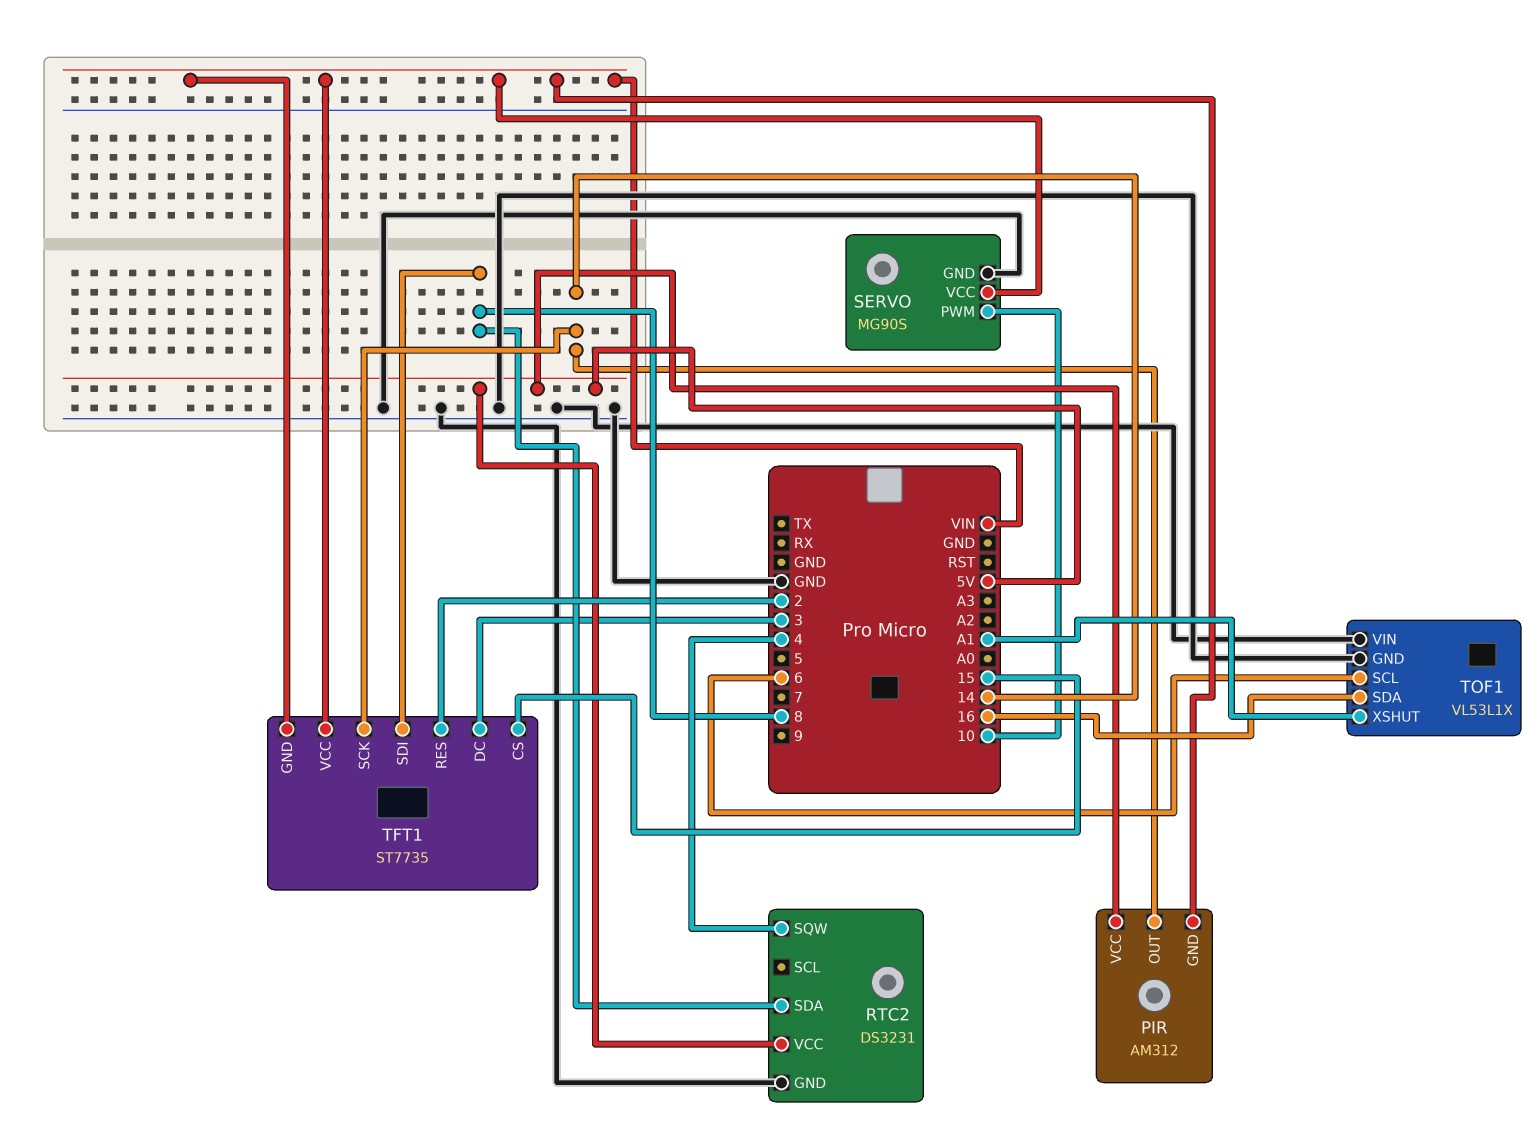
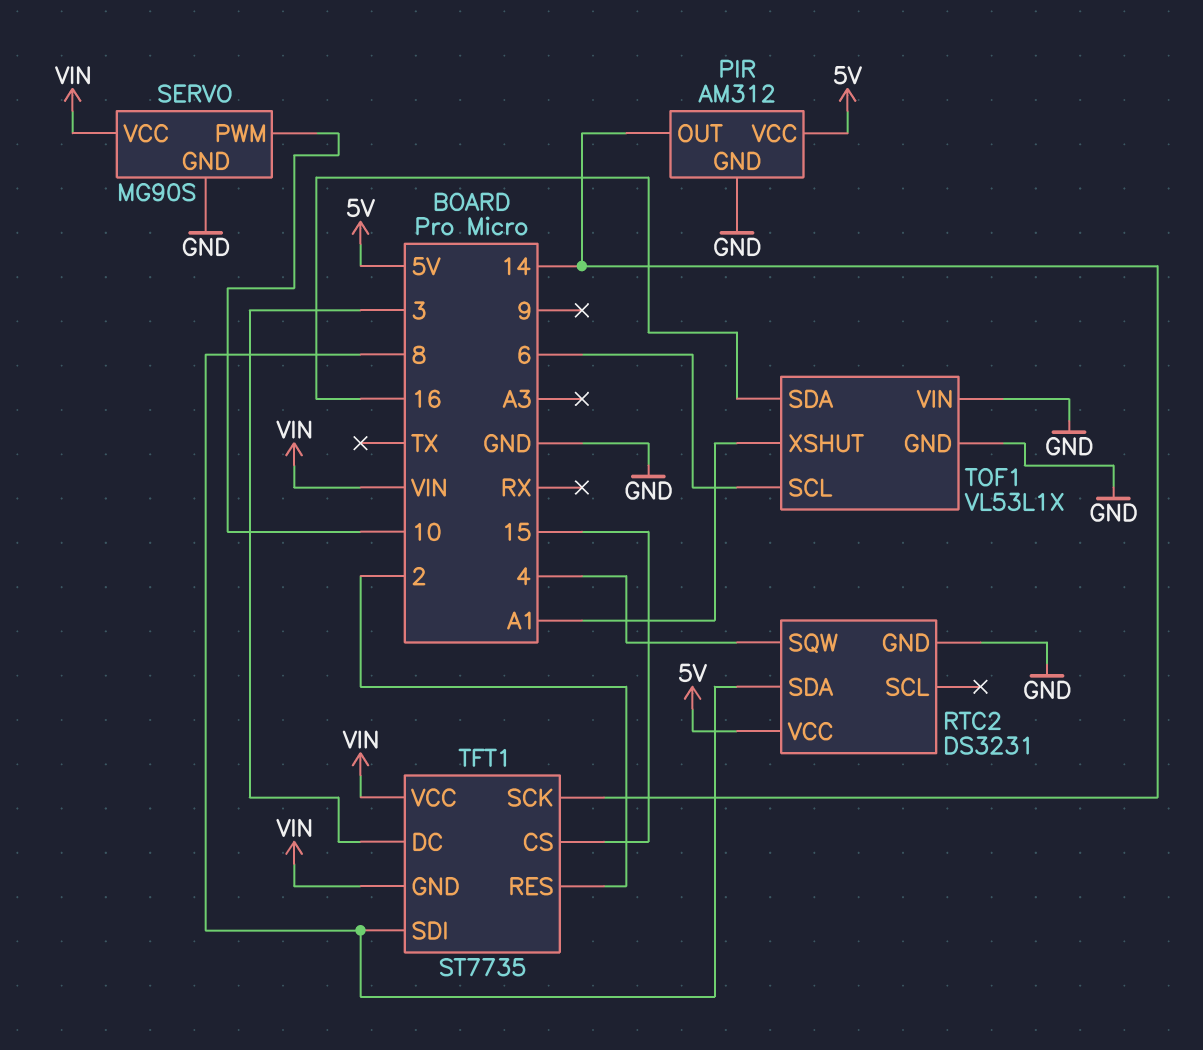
PIR pin GND: VIN -> GND

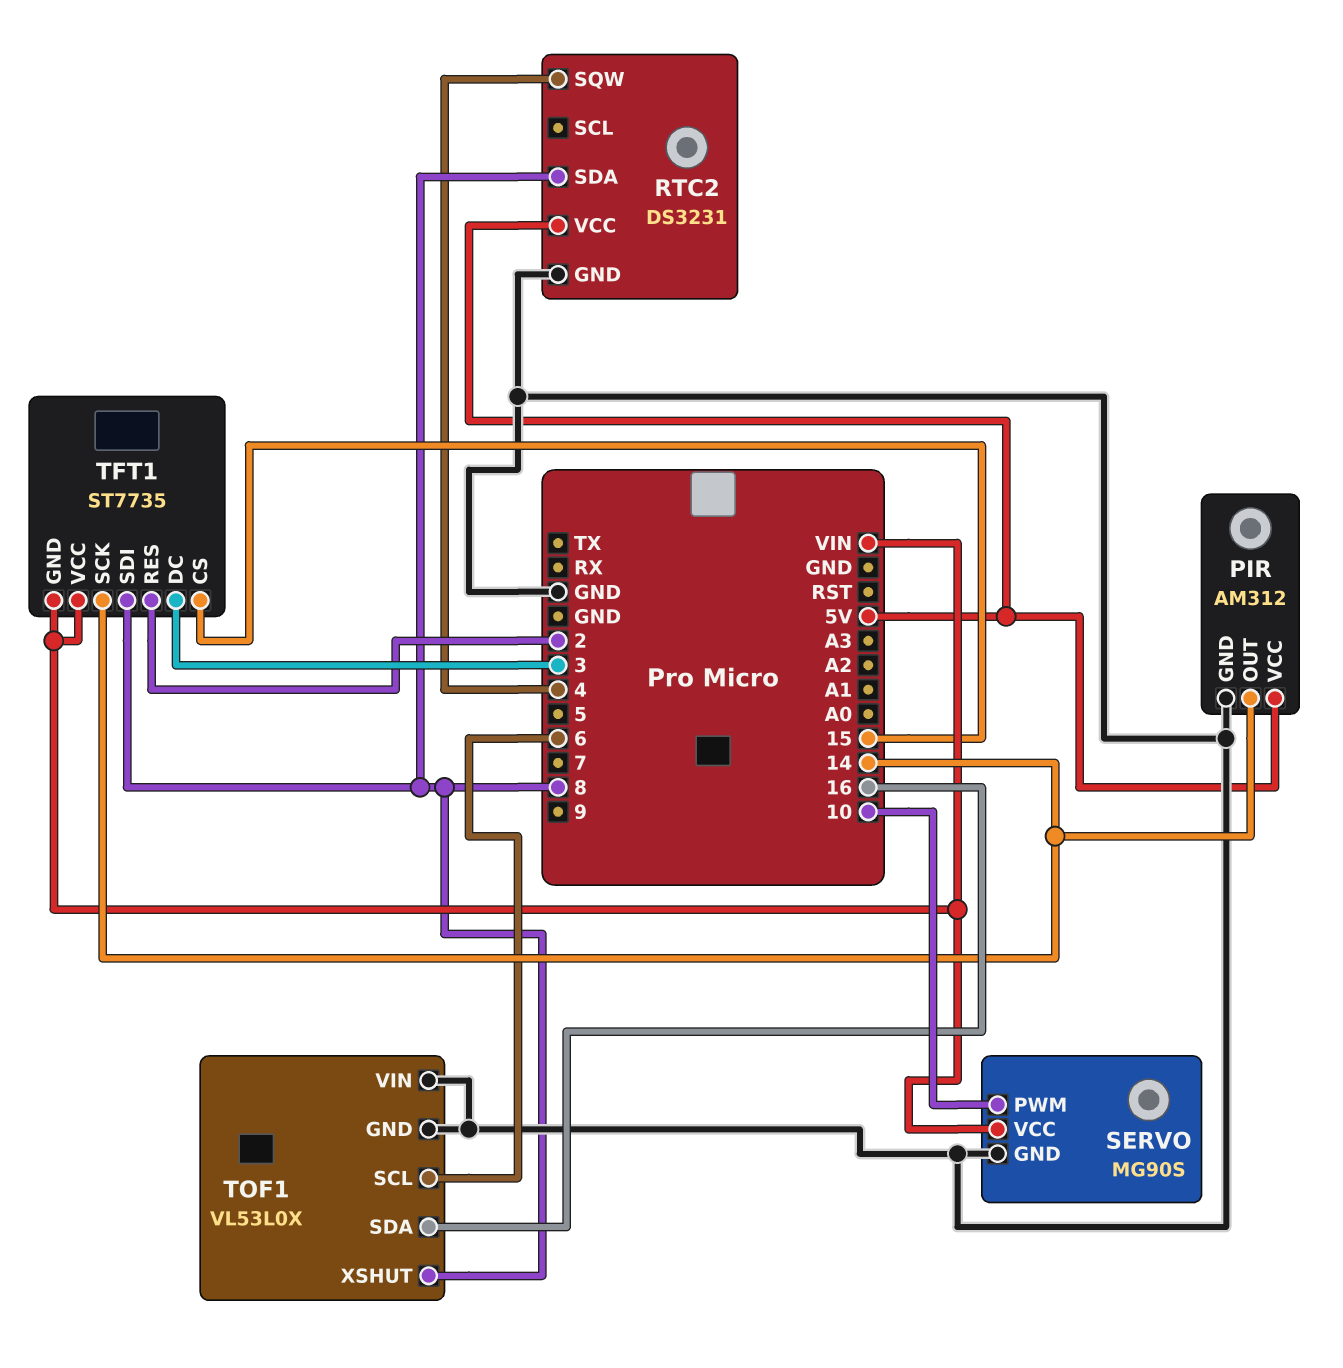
TOF1: VL53L1X -> VL53L0X
TOF1 pin XSHUT: A1 -> 8

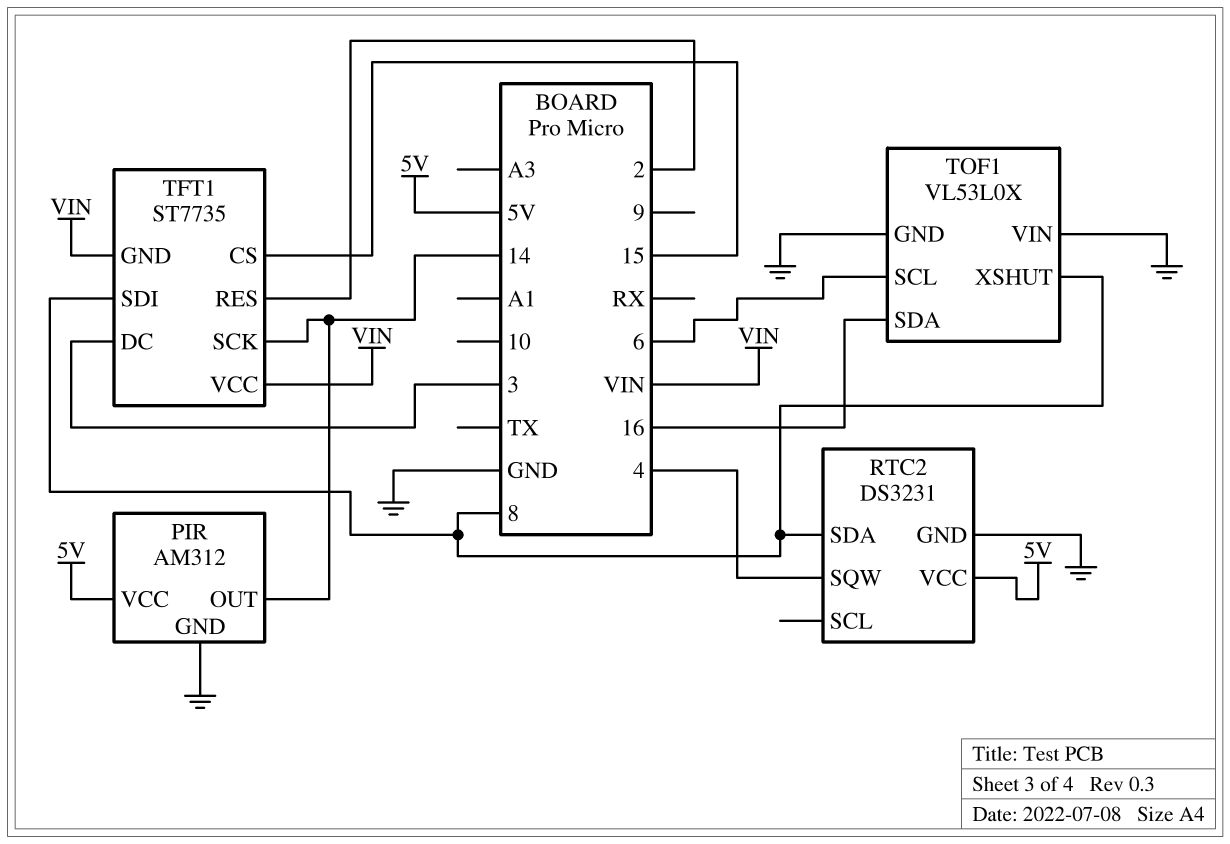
SERVO: MG90S -> none
SERVO pin GND: GND -> none
SERVO pin PWM: 10 -> none
SERVO pin VCC: VIN -> none

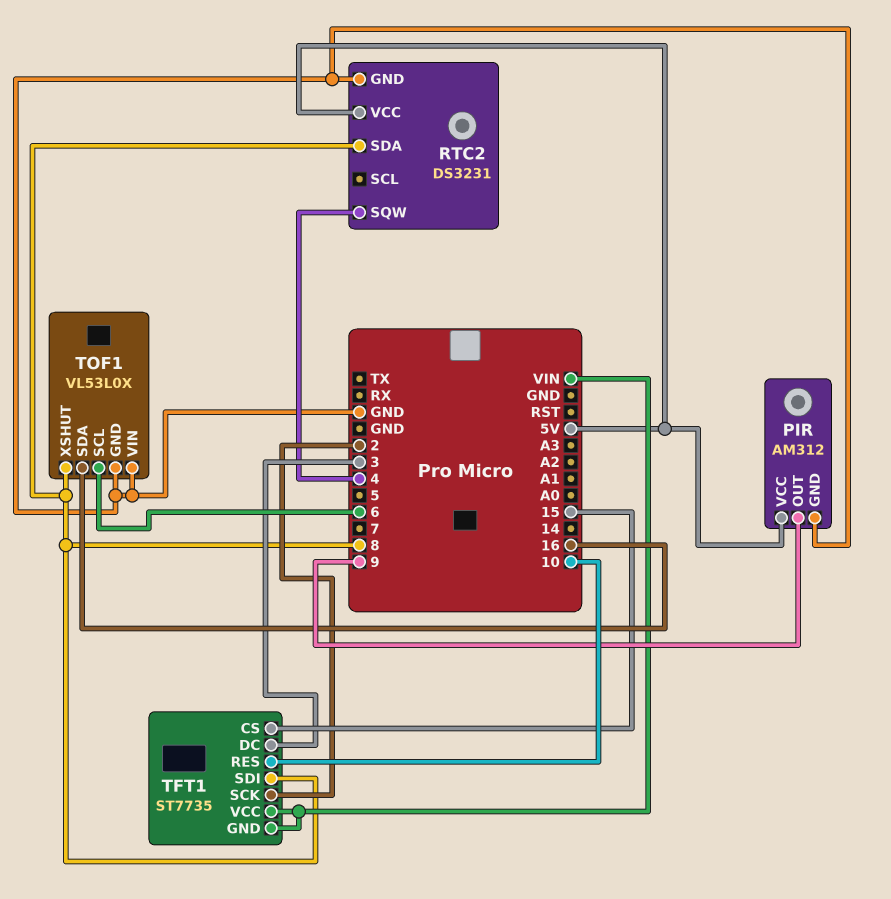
PIR pin OUT: 14 -> 9
TFT1 pin RES: 2 -> 10
TFT1 pin SCK: 14 -> 2

